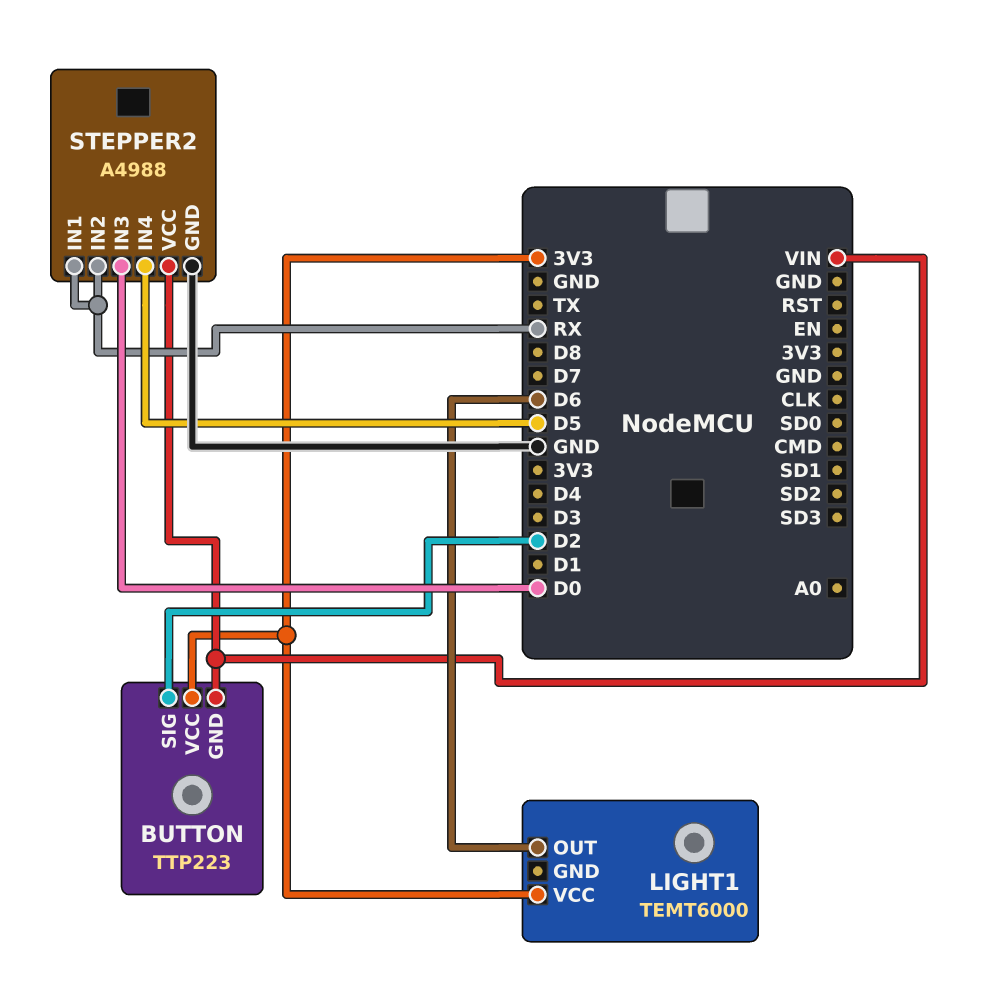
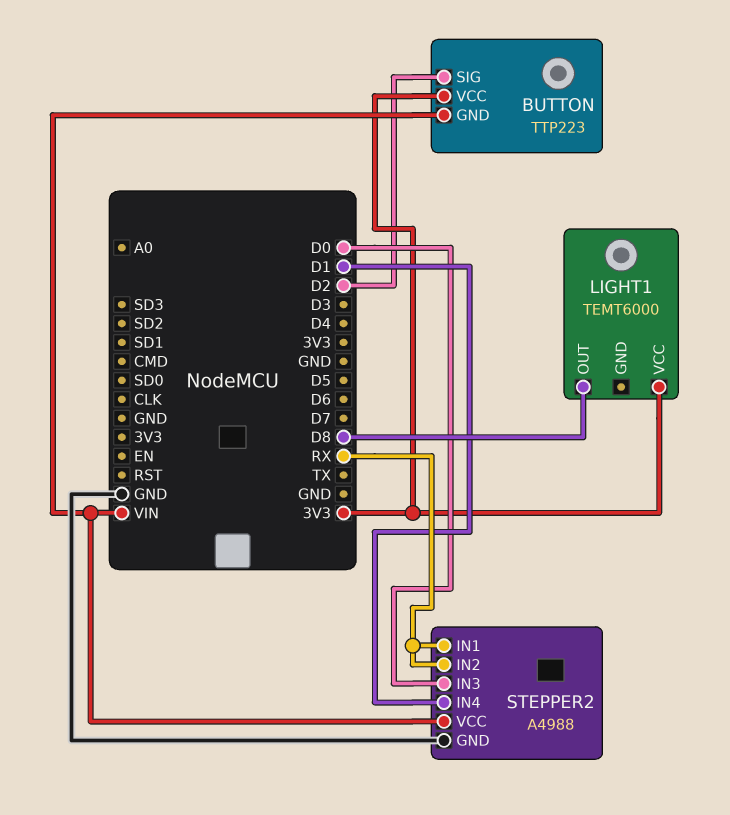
LIGHT1 pin OUT: D6 -> D8
STEPPER2 pin IN4: D5 -> D1

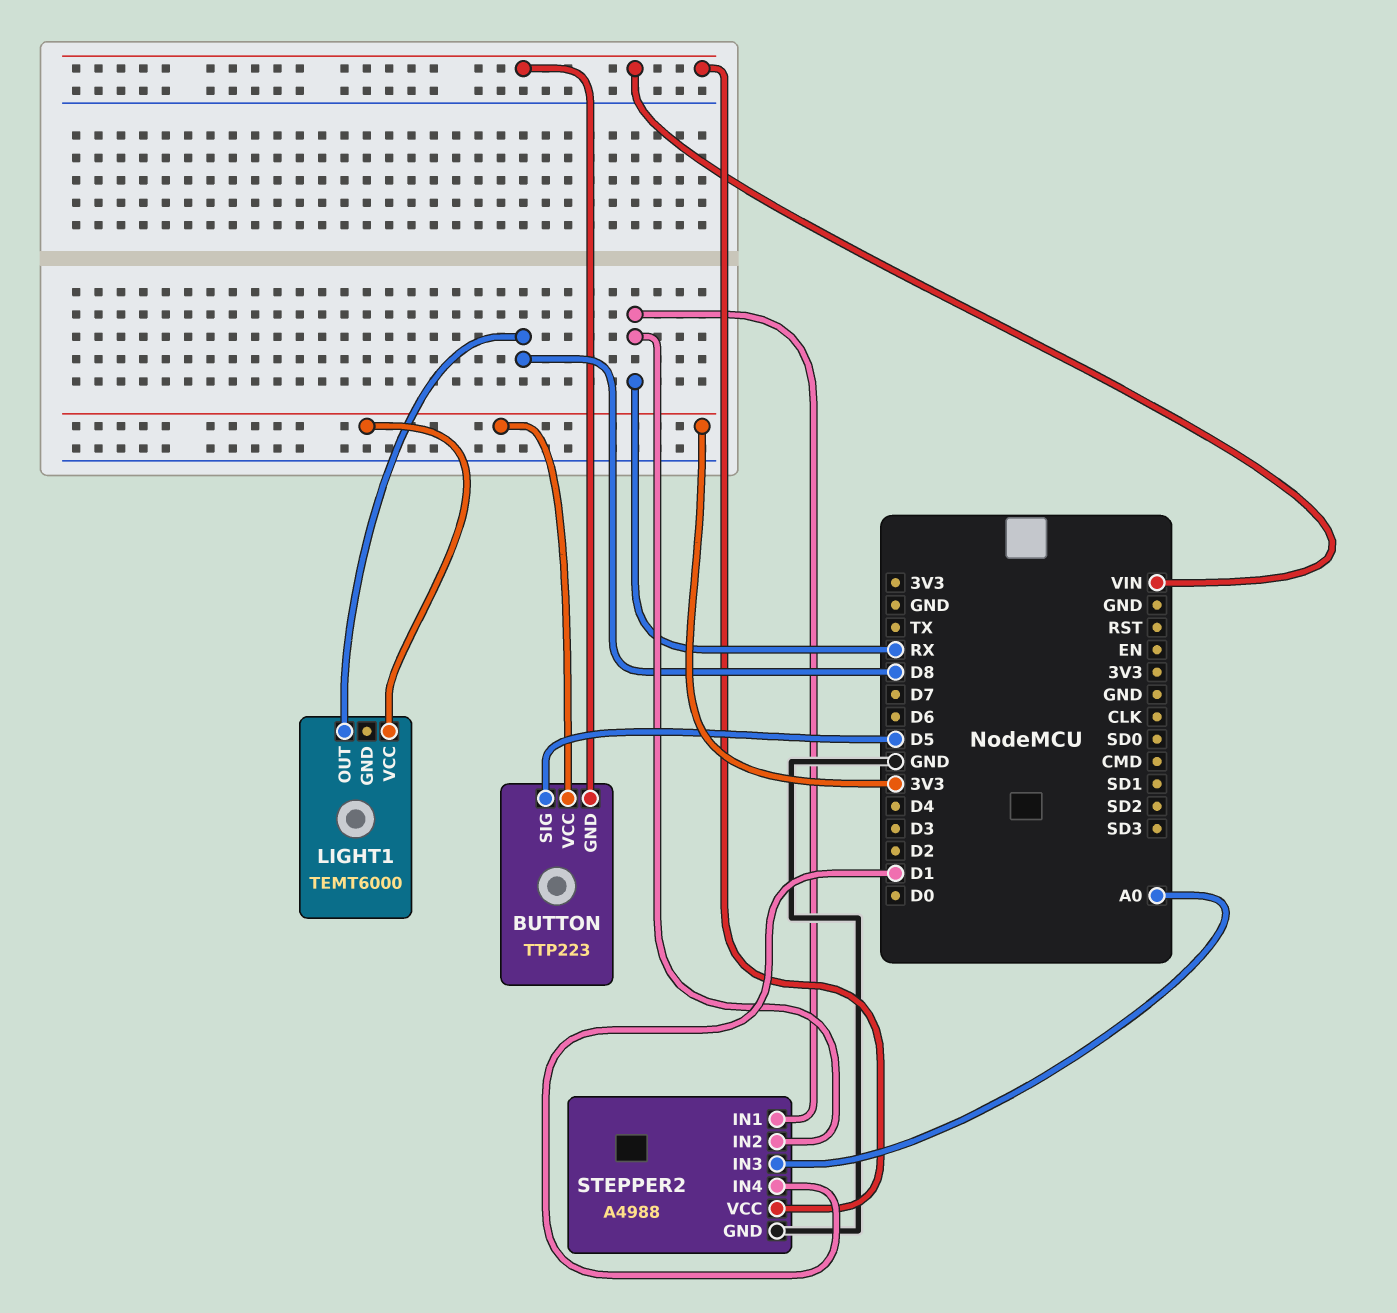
BUTTON pin SIG: D2 -> D5
STEPPER2 pin IN3: D0 -> A0

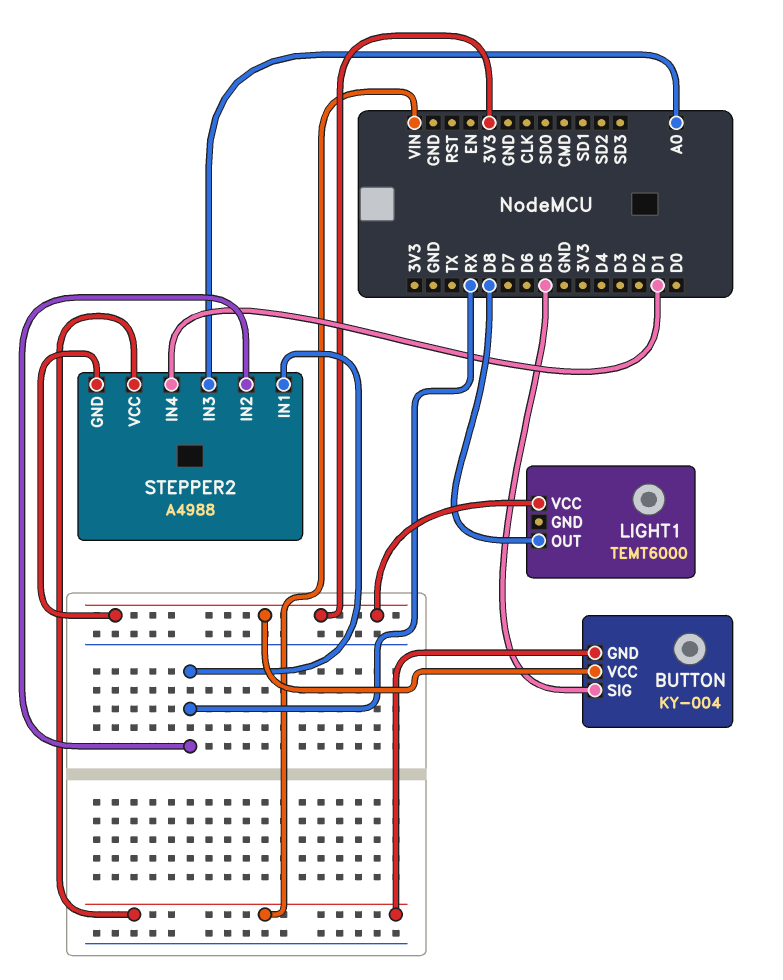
BUTTON: TTP223 -> KY-004
STEPPER2 pin GND: GND -> 3V3

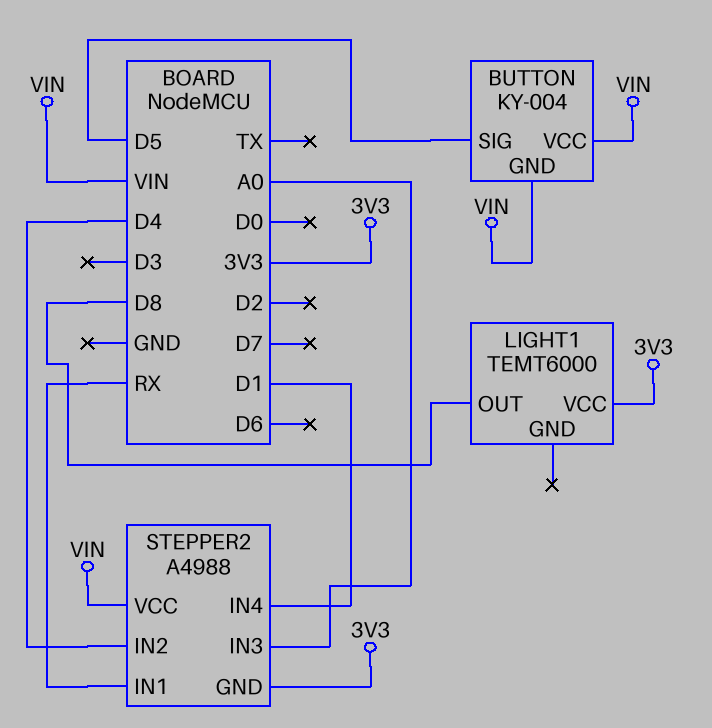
BUTTON pin VCC: 3V3 -> VIN
STEPPER2 pin IN2: RX -> D4

